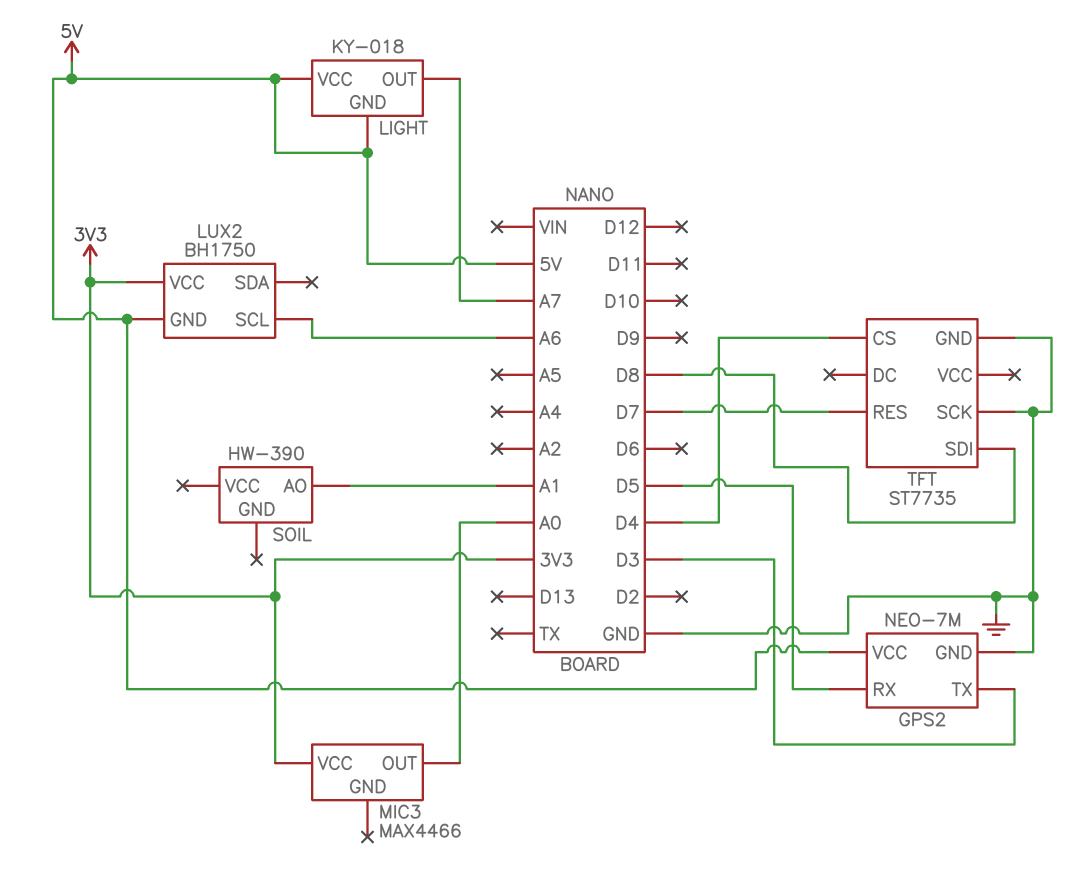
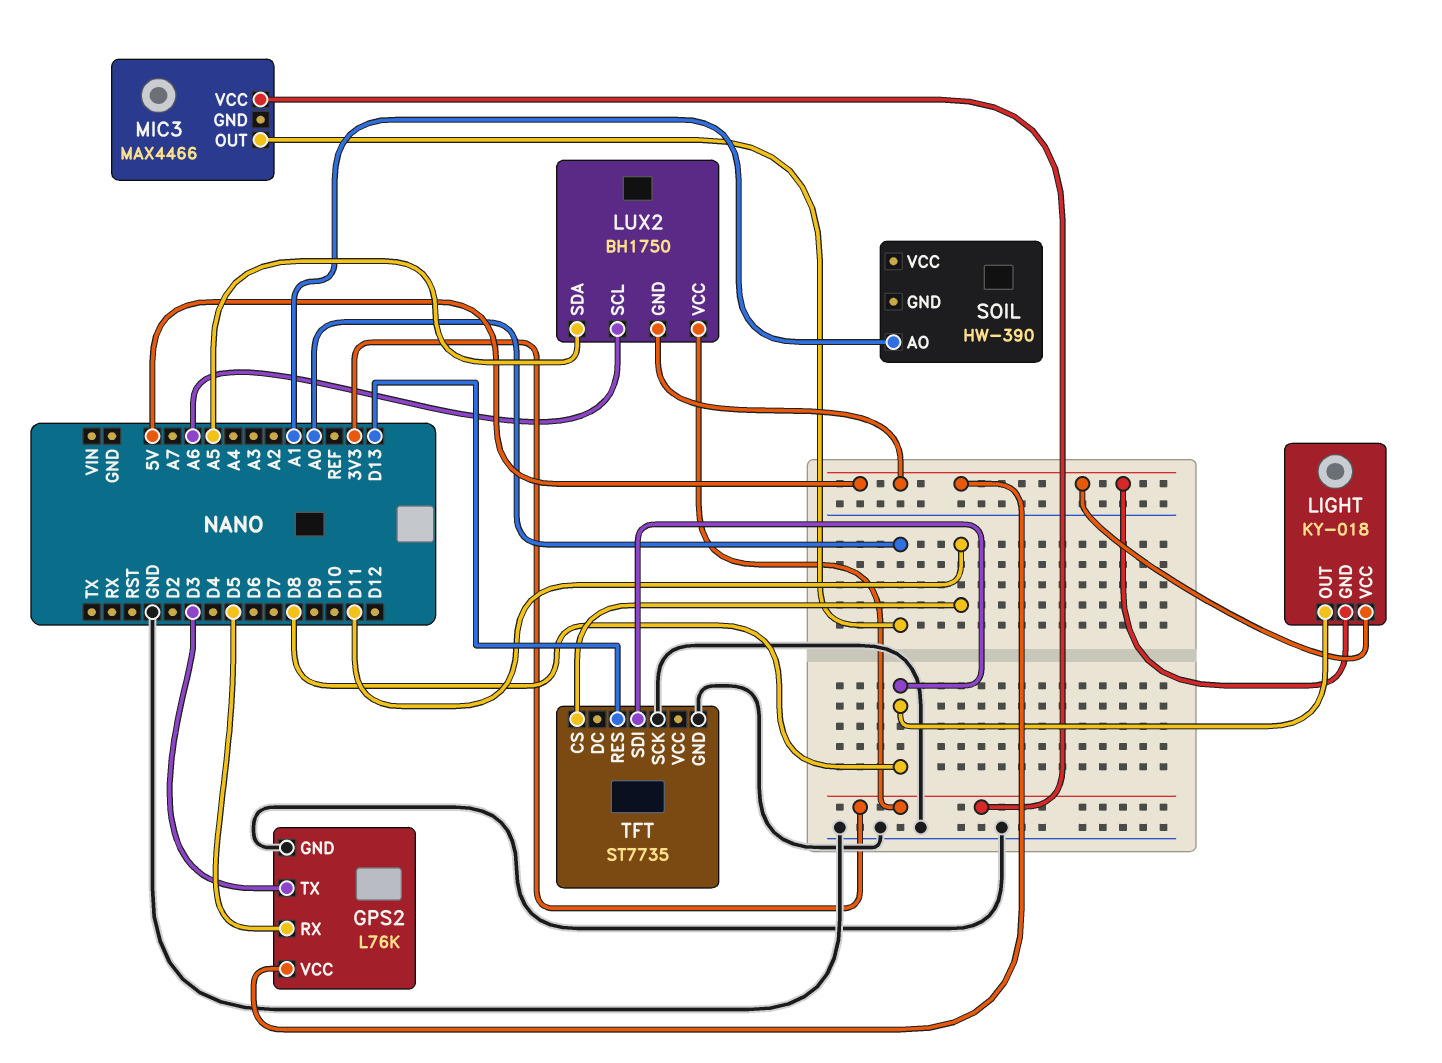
GPS2: NEO-7M -> L76K
LIGHT pin OUT: A7 -> D8
LUX2 pin SDA: none -> A5
TFT pin CS: D4 -> D11
TFT pin RES: D7 -> D13

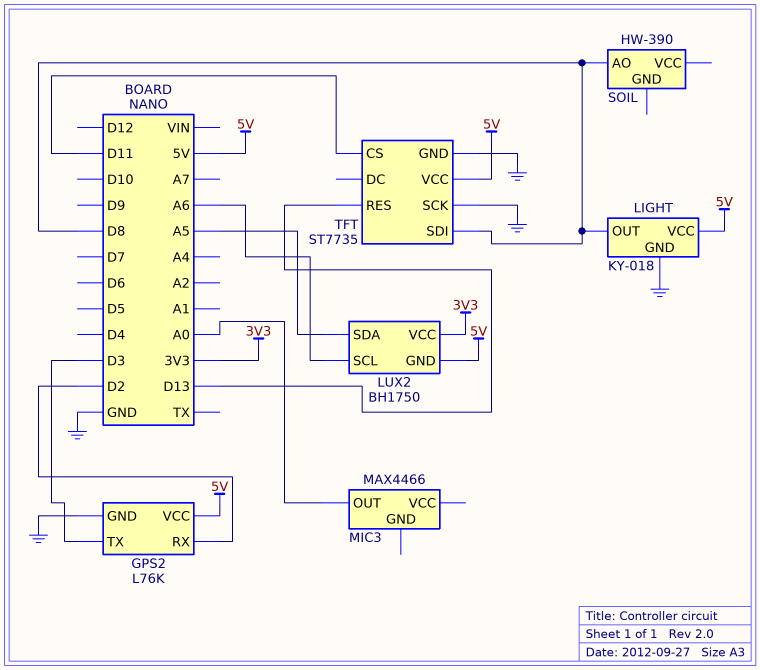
GPS2 pin RX: D5 -> D2
LIGHT pin GND: 5V -> GND
MIC3 pin VCC: 3V3 -> none
SOIL pin AO: A1 -> D8
TFT pin VCC: none -> 5V

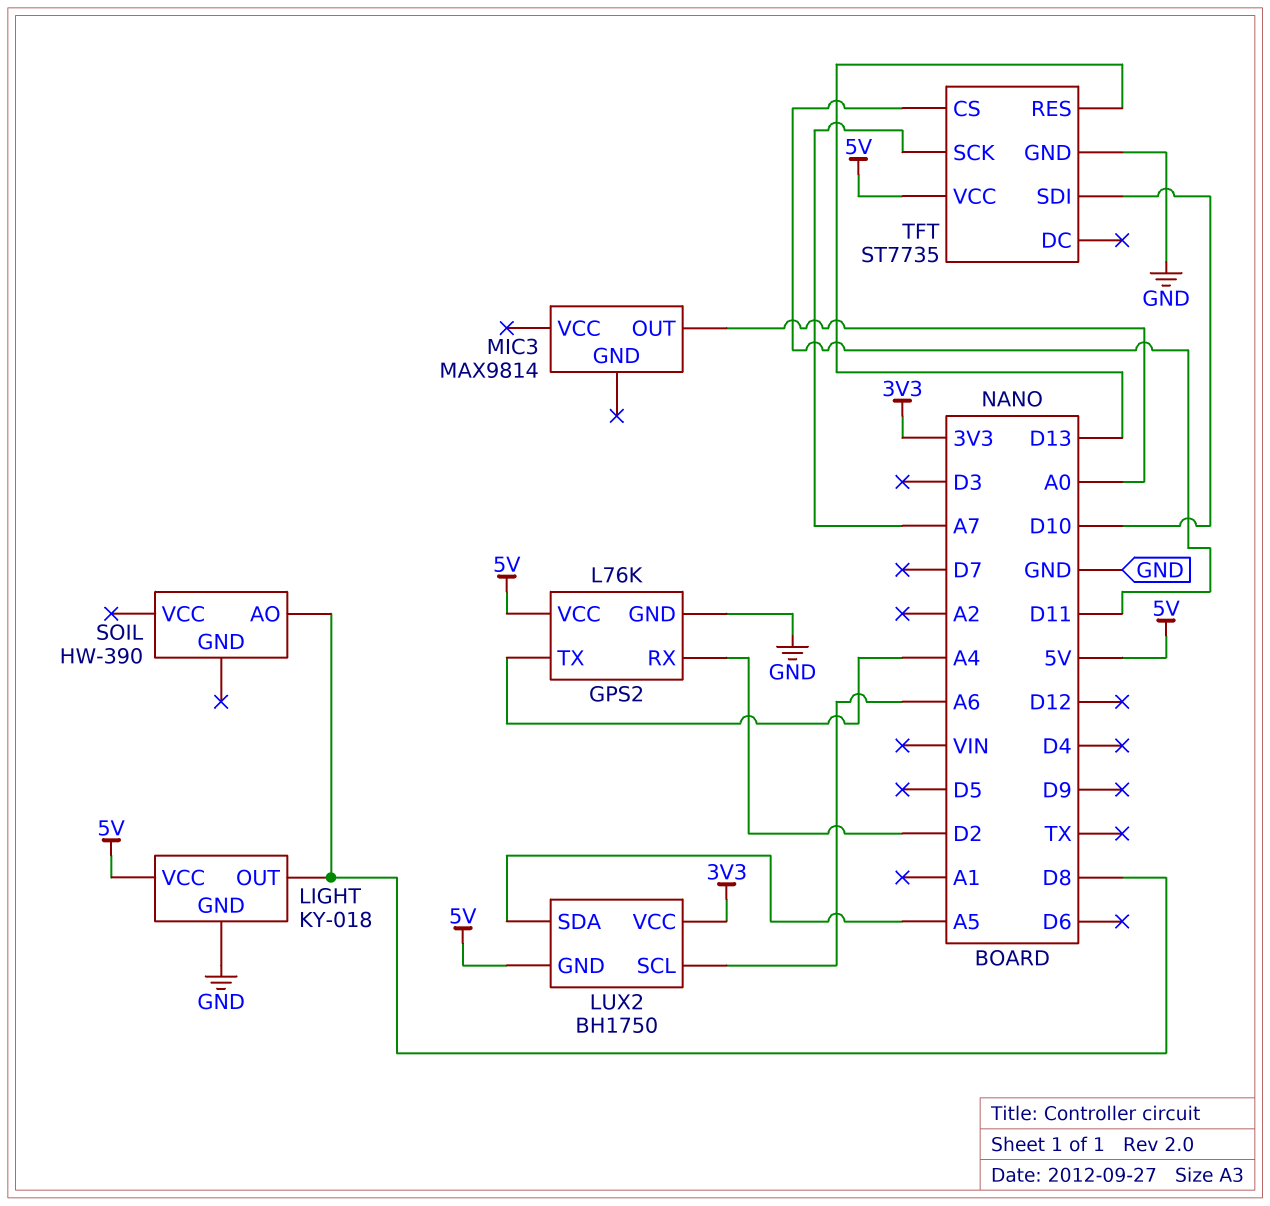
GPS2 pin TX: D3 -> A4
MIC3: MAX4466 -> MAX9814
TFT pin SCK: GND -> A7
TFT pin SDI: D8 -> D10

